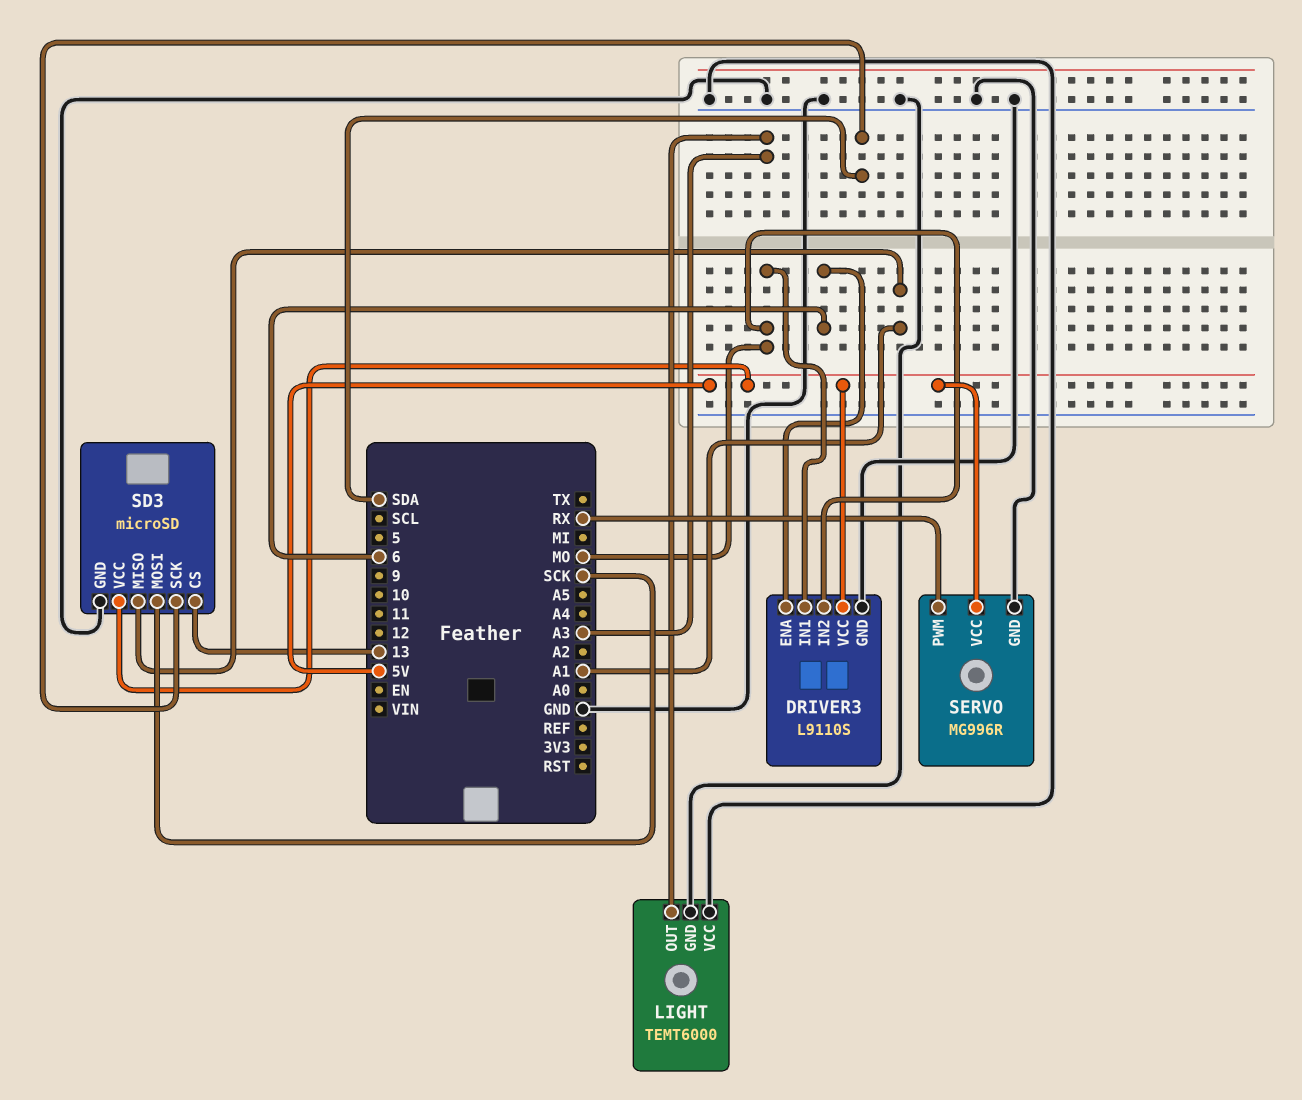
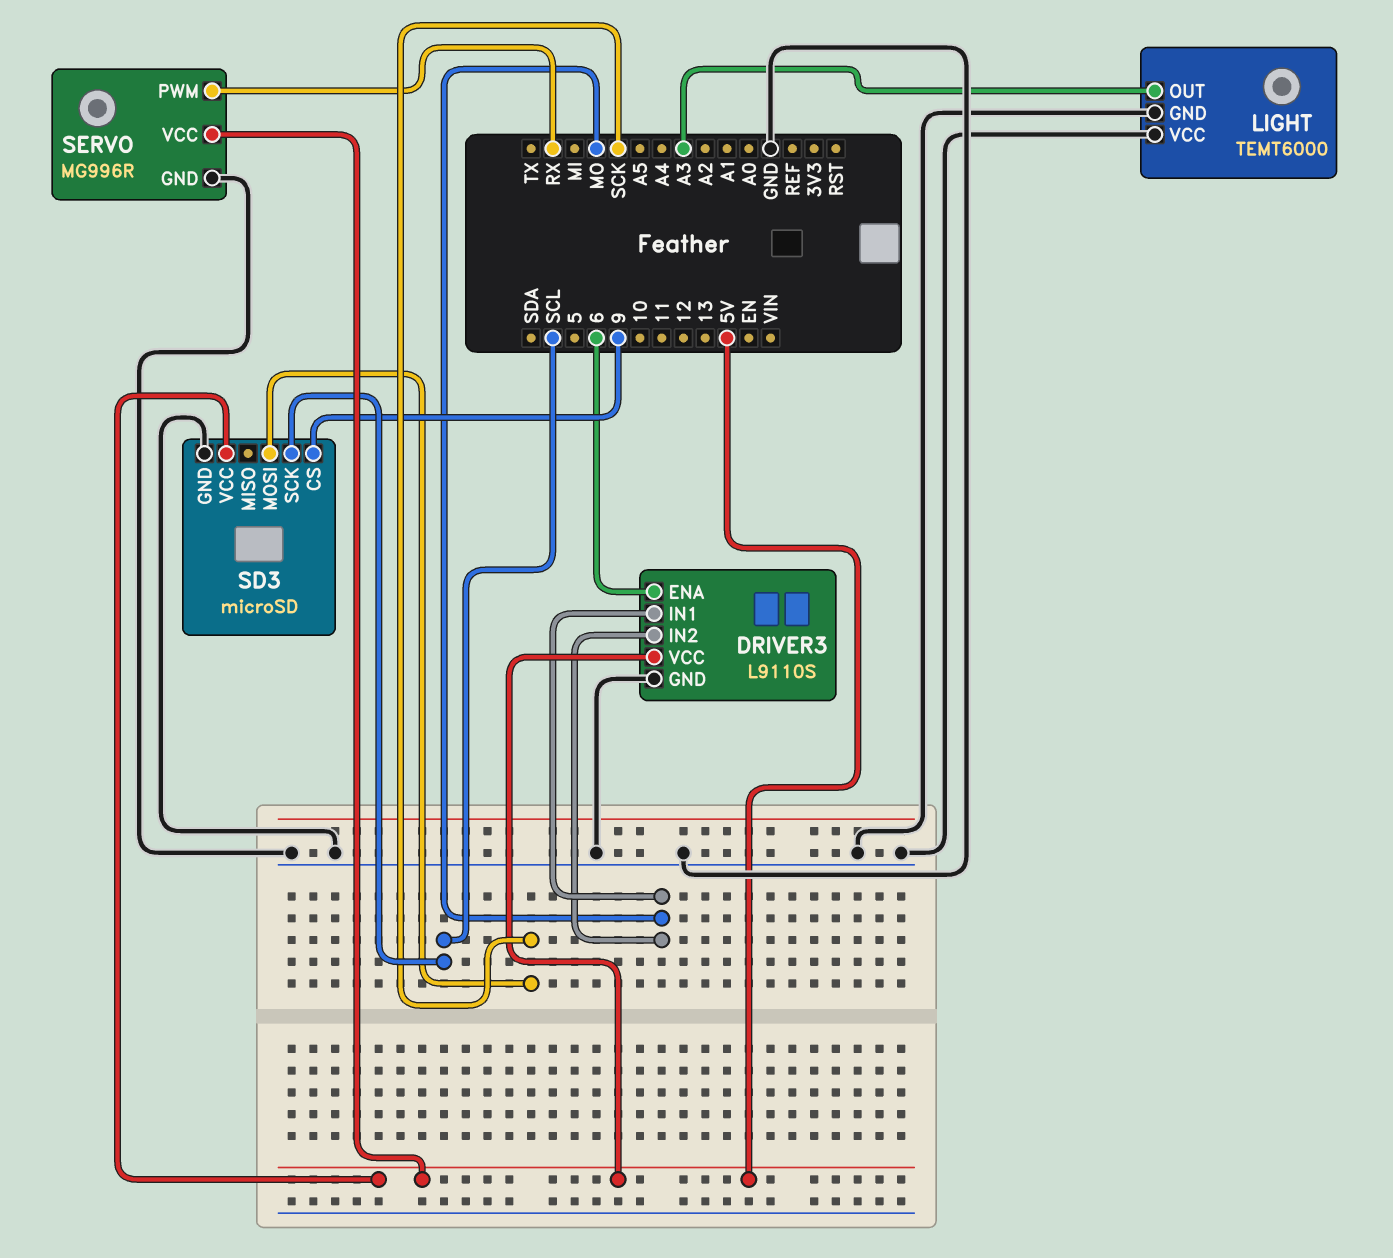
SD3 pin CS: 13 -> 9
SD3 pin MISO: A1 -> none
SD3 pin SCK: SDA -> SCL

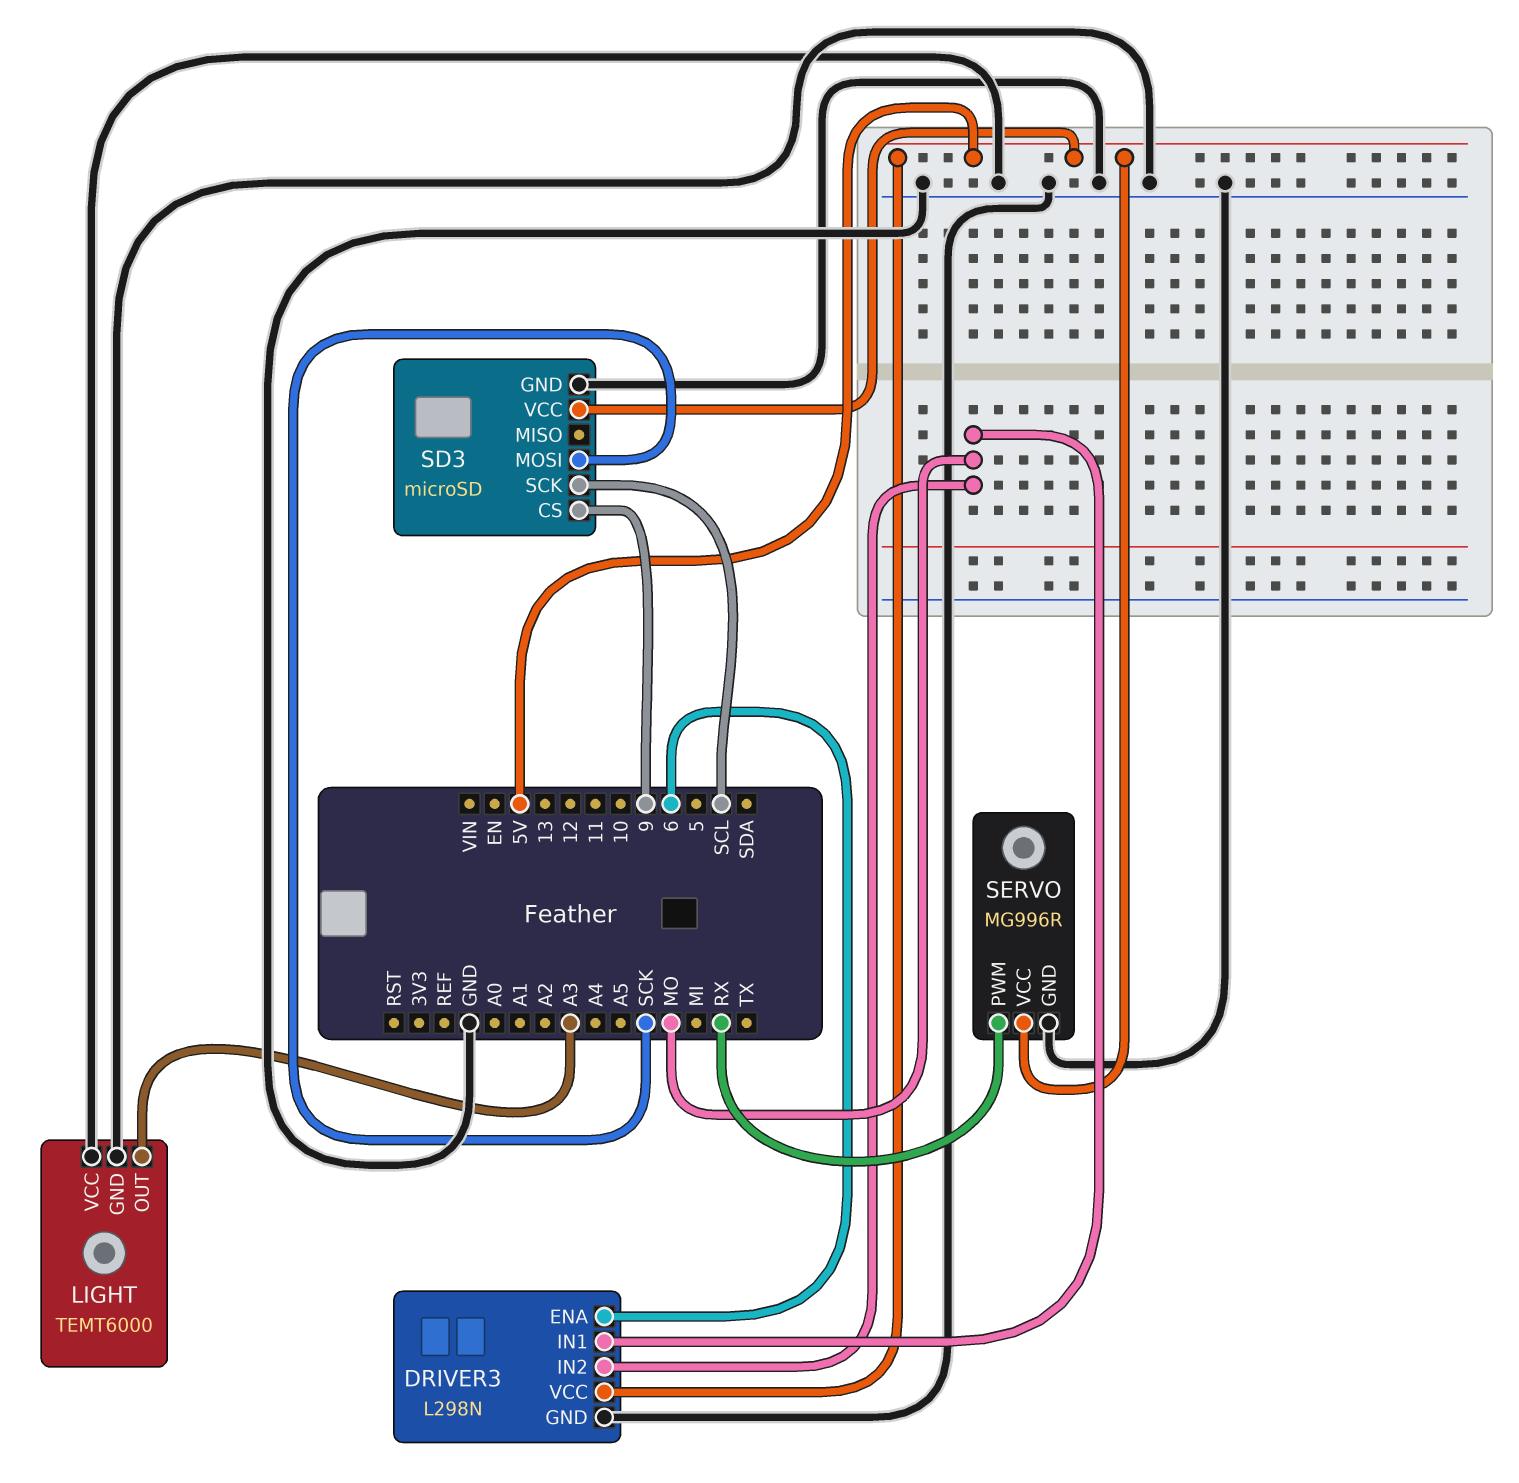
DRIVER3: L9110S -> L298N

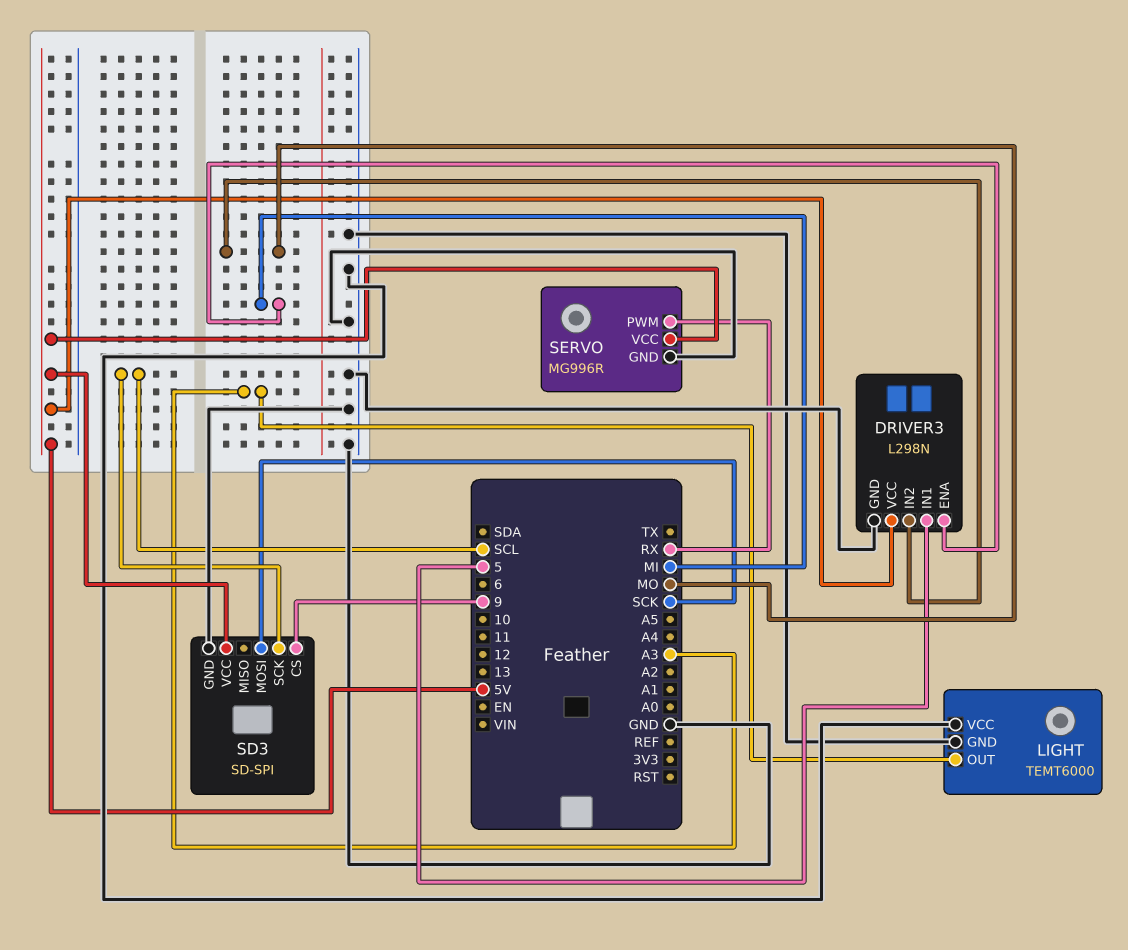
DRIVER3 pin ENA: 6 -> MI
DRIVER3 pin IN1: MO -> 5
SD3: microSD -> SD-SPI

